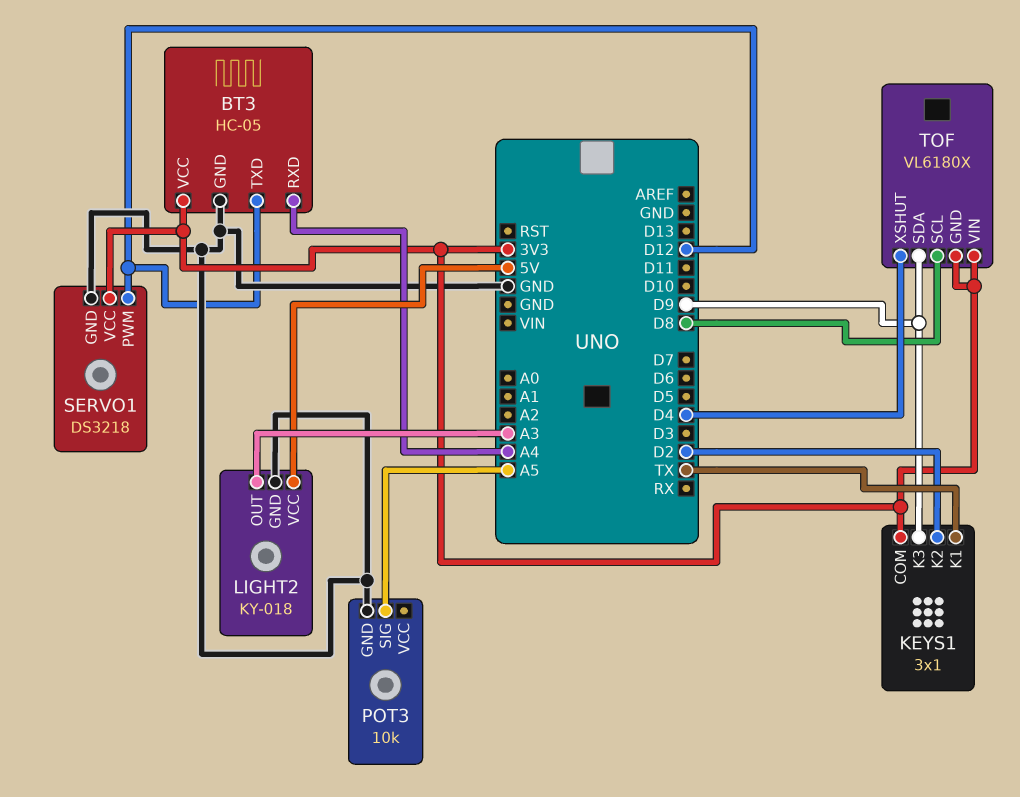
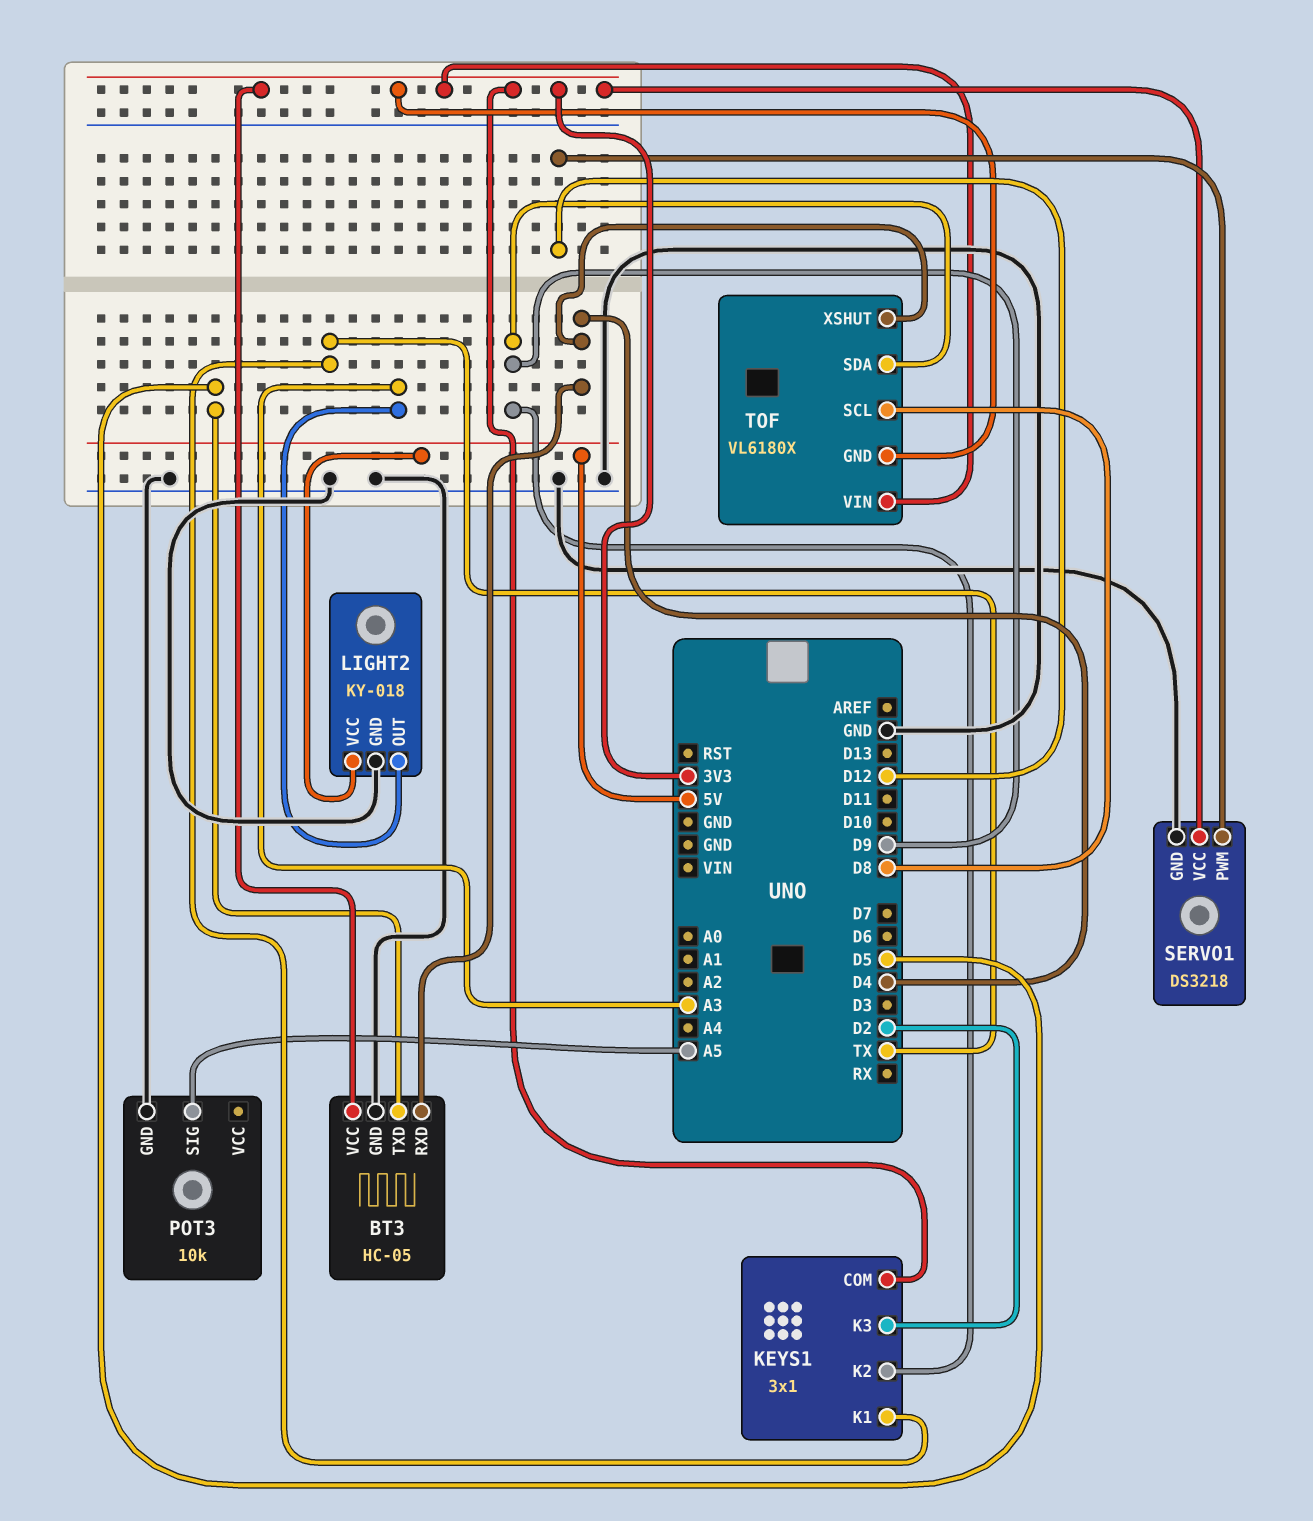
BT3 pin RXD: A4 -> D4
BT3 pin TXD: D12 -> D5
KEYS1 pin K2: D2 -> D9
KEYS1 pin K3: D9 -> D2

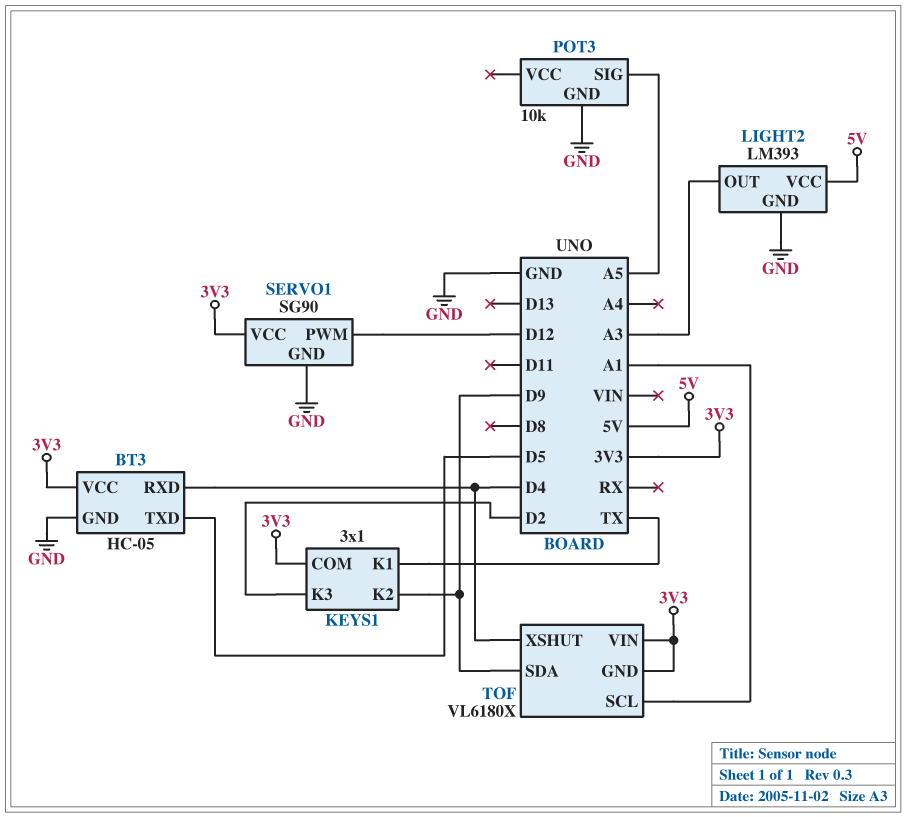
LIGHT2: KY-018 -> LM393
SERVO1: DS3218 -> SG90
TOF pin SCL: D8 -> A1

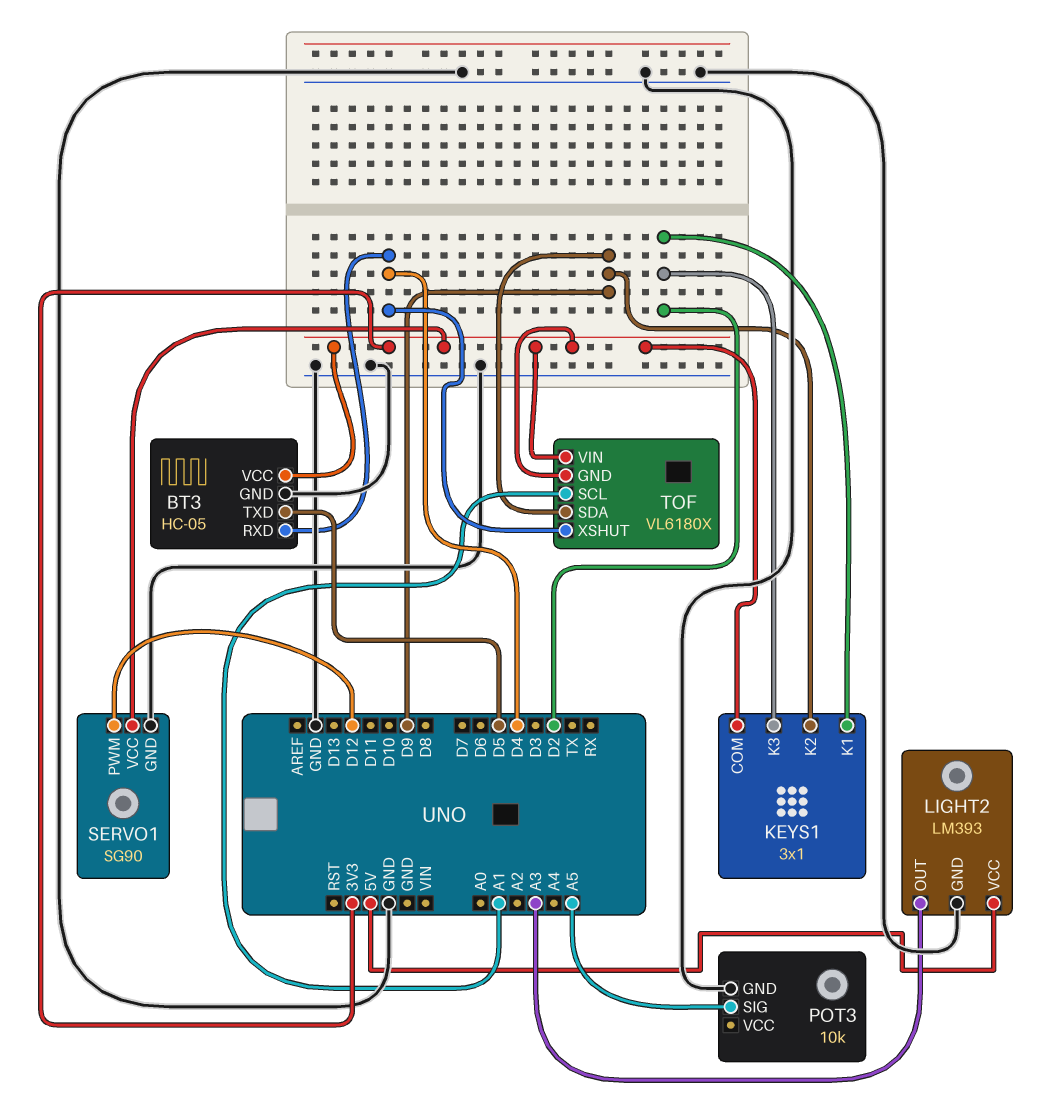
KEYS1 pin K1: TX -> D2

